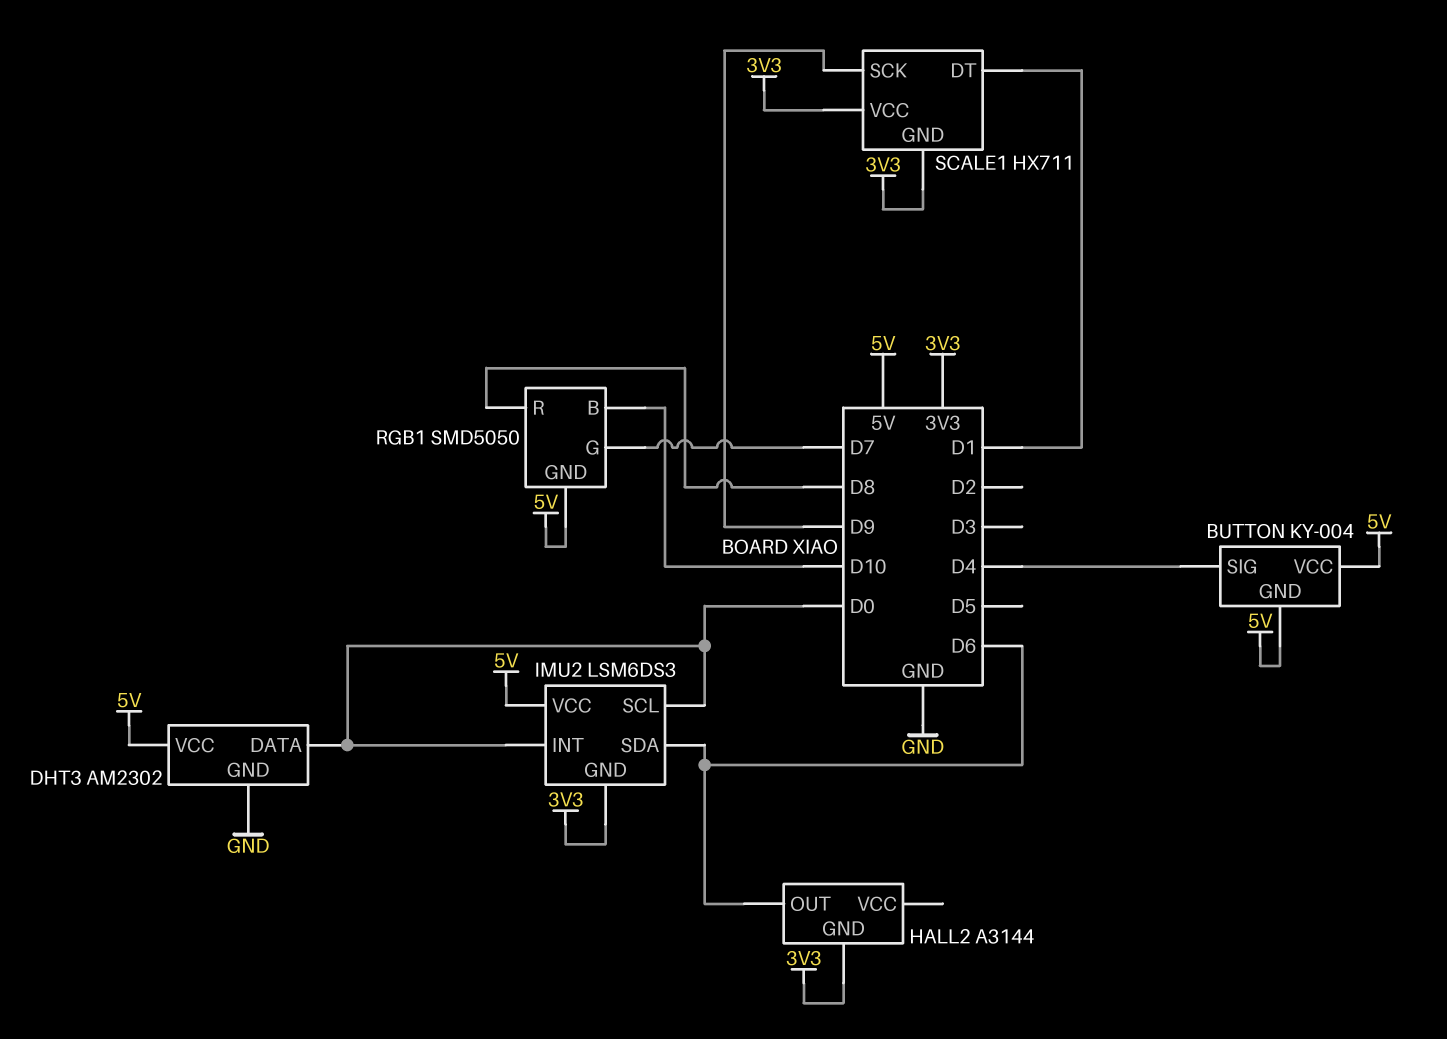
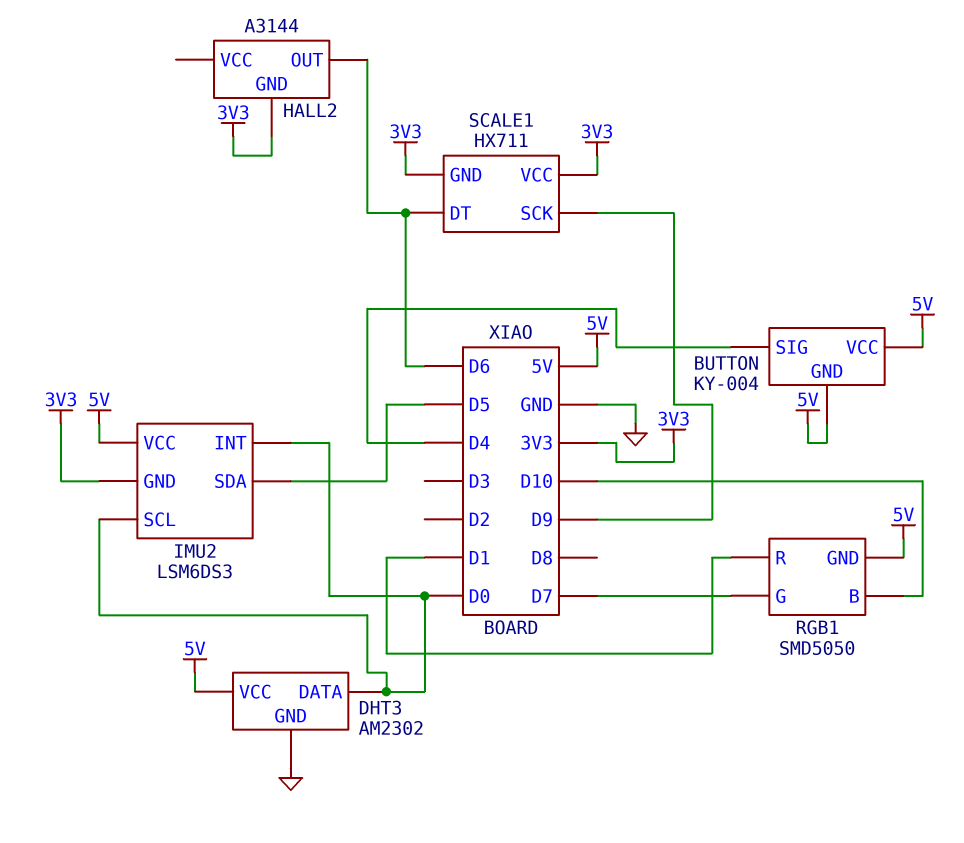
IMU2 pin SDA: D6 -> D5
RGB1 pin R: D8 -> D1
SCALE1 pin DT: D1 -> D6

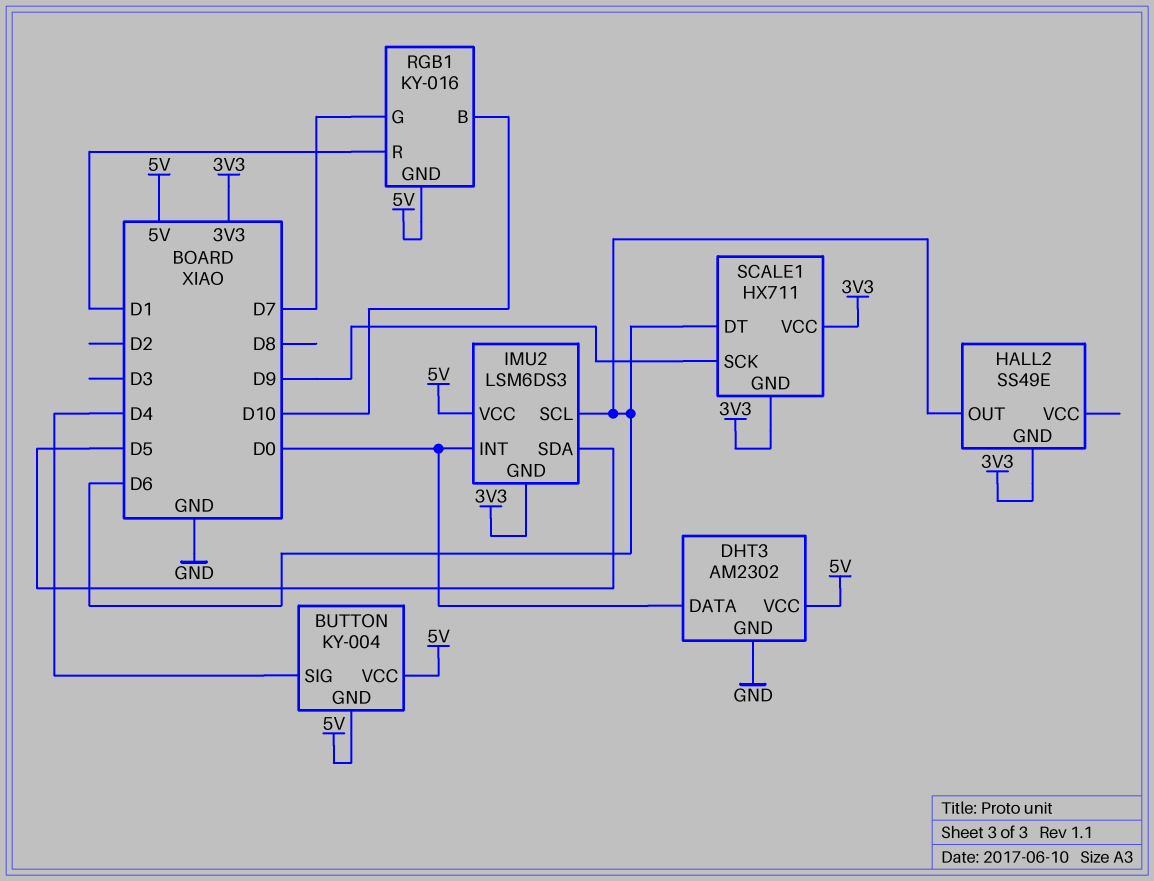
HALL2: A3144 -> SS49E
IMU2 pin SCL: D0 -> D6
RGB1: SMD5050 -> KY-016

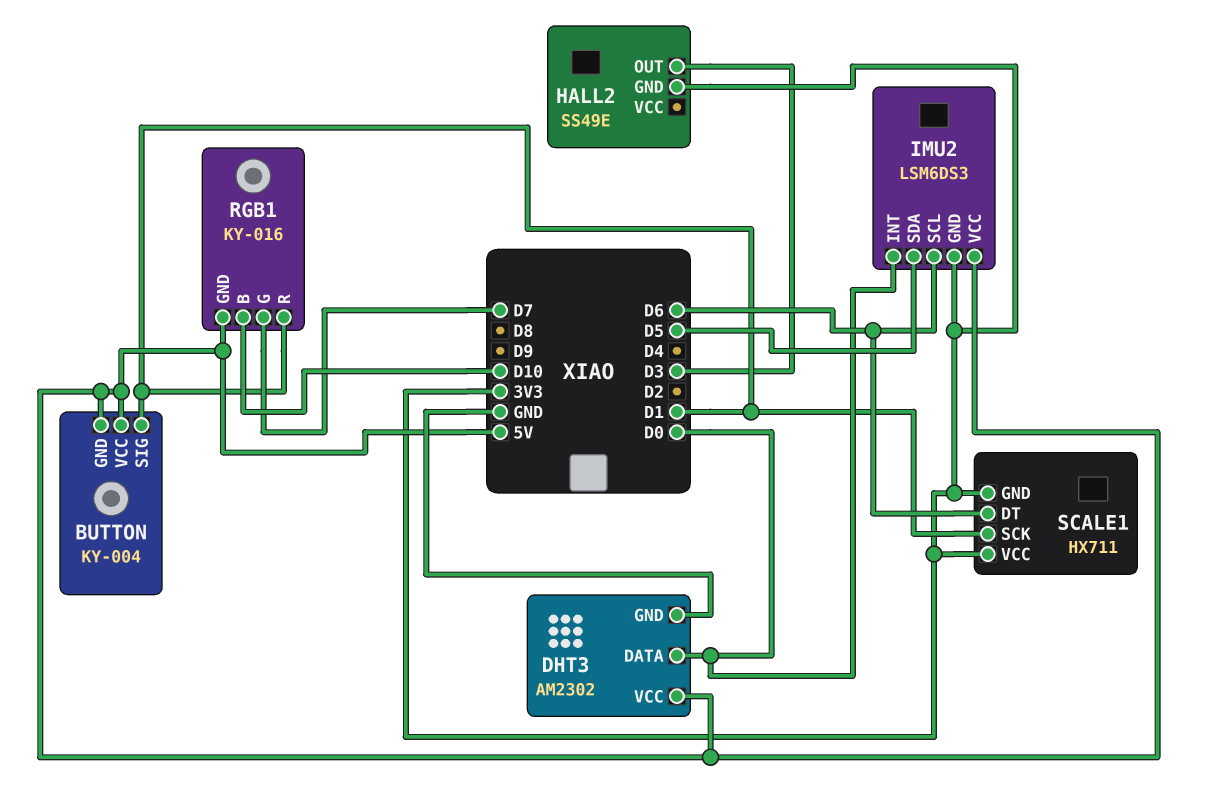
BUTTON pin SIG: D4 -> D1
HALL2 pin OUT: D6 -> D3
SCALE1 pin SCK: D9 -> D1

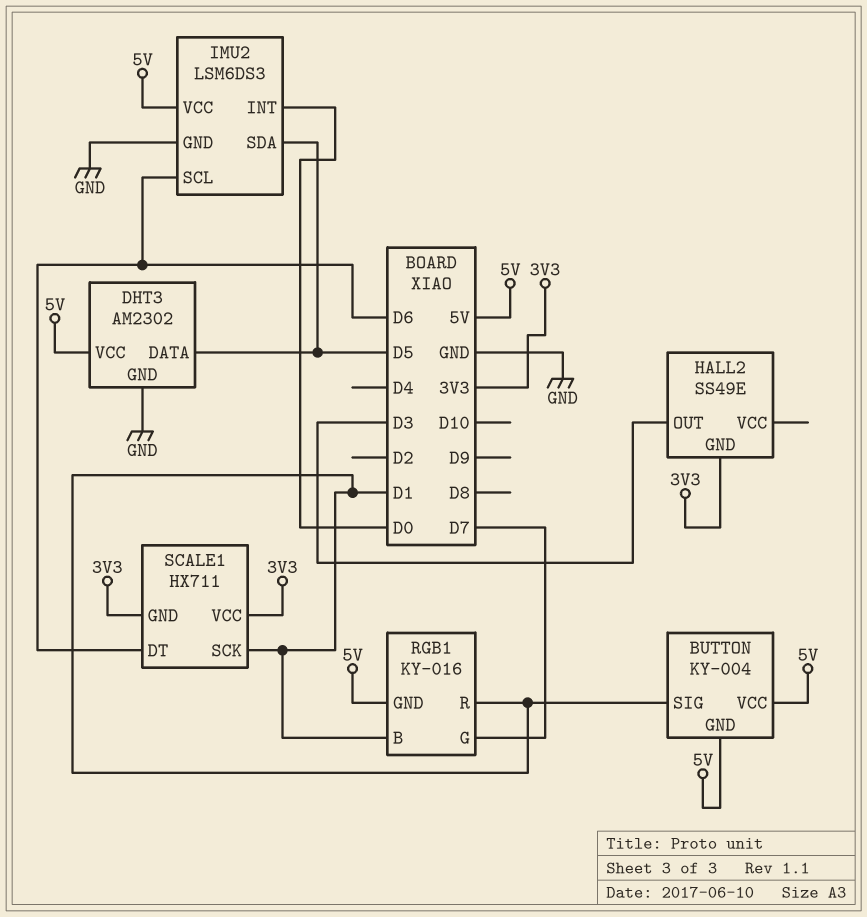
DHT3 pin DATA: D0 -> D5
IMU2 pin GND: 3V3 -> GND
RGB1 pin B: D10 -> D1

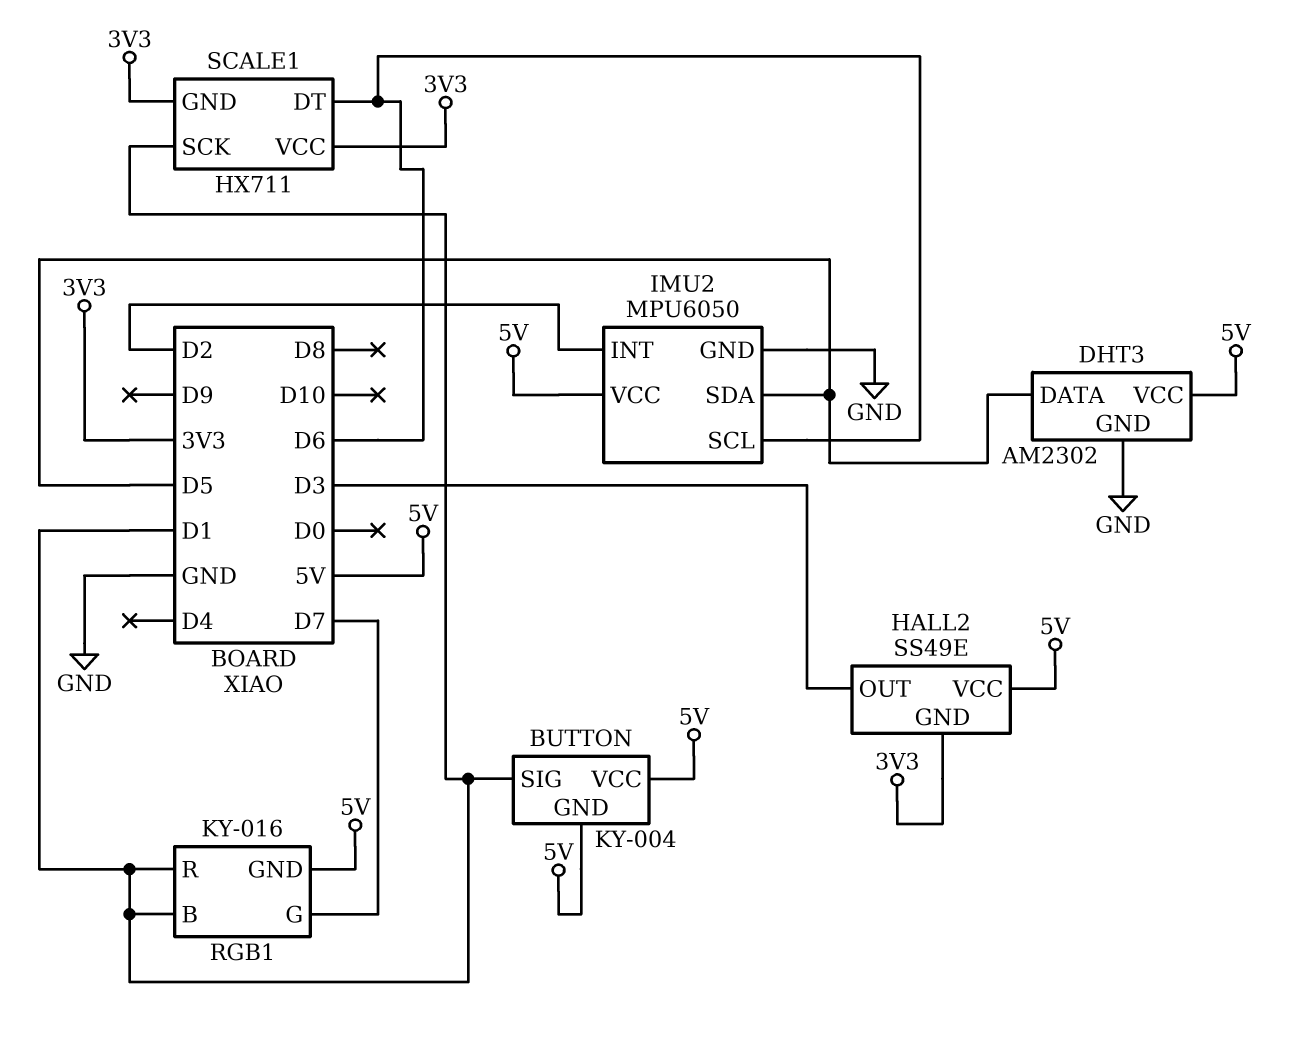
HALL2 pin VCC: none -> 5V
IMU2: LSM6DS3 -> MPU6050
IMU2 pin INT: D0 -> D2

